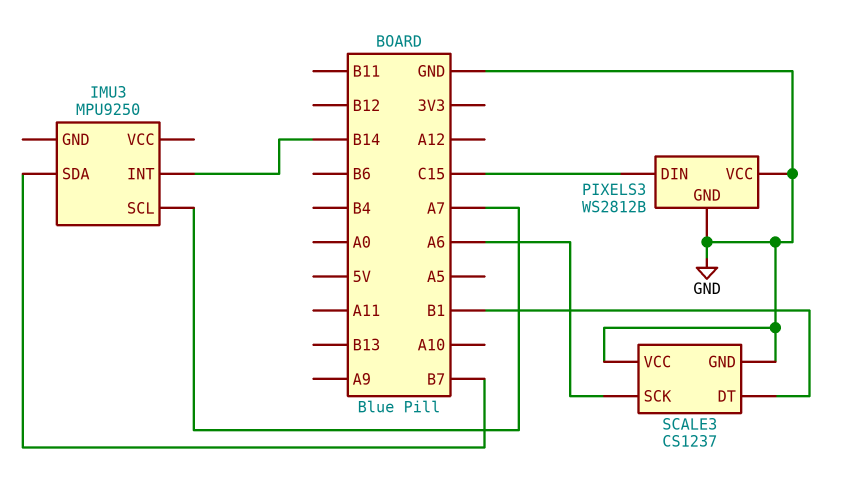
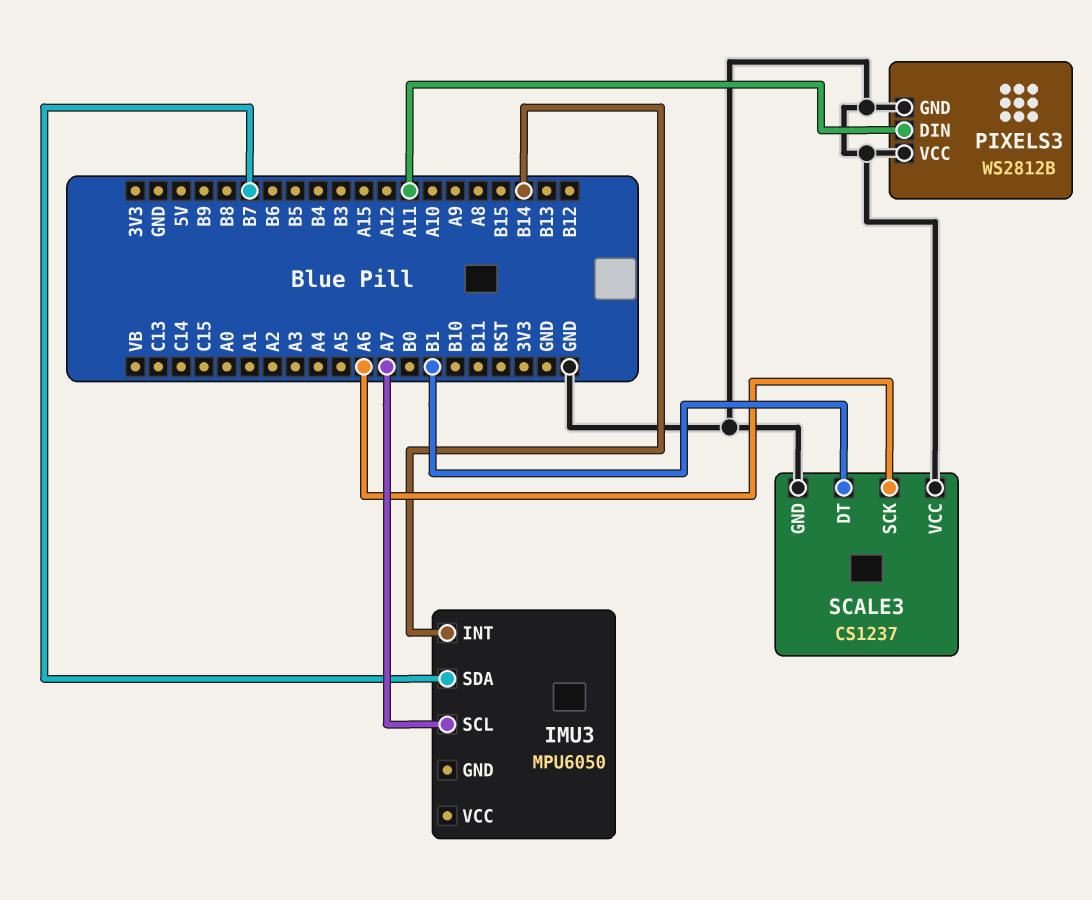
IMU3: MPU9250 -> MPU6050
PIXELS3 pin DIN: C15 -> A11

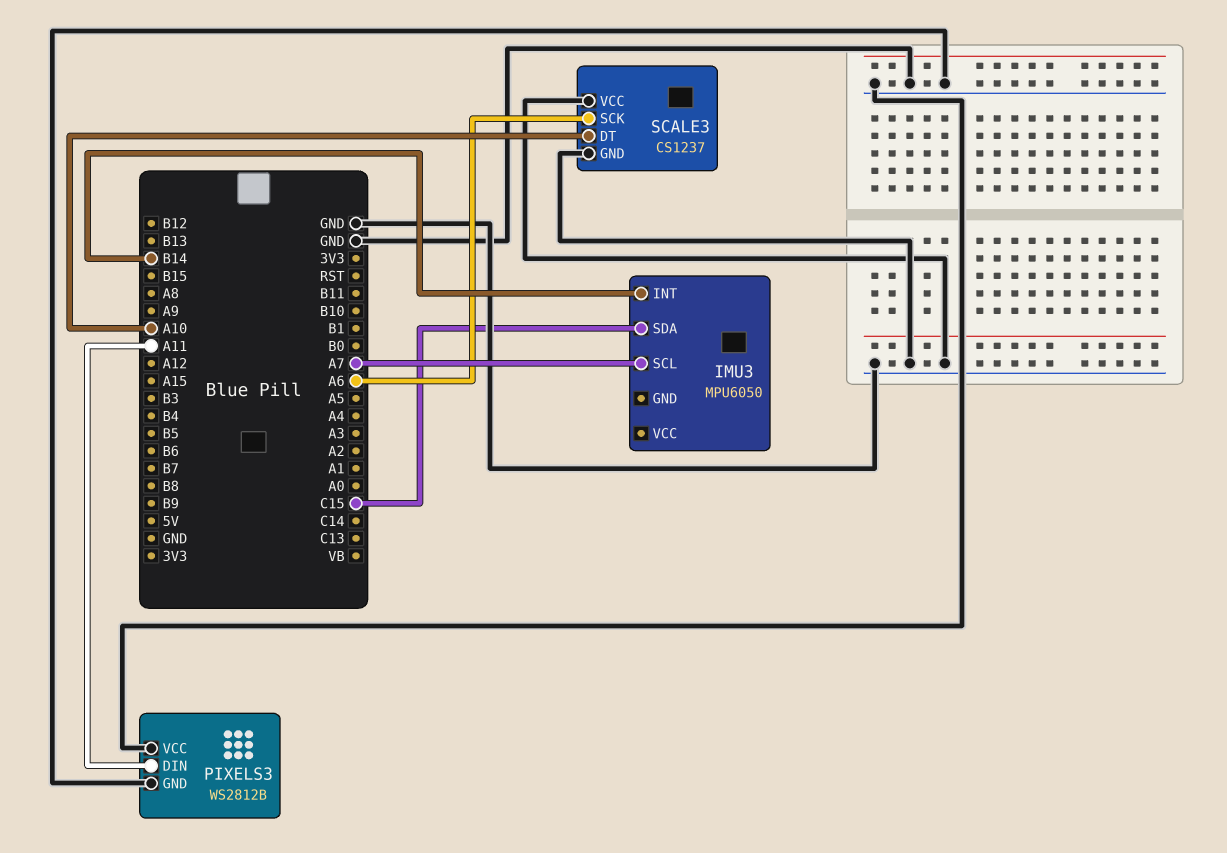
IMU3 pin SDA: B7 -> C15
SCALE3 pin DT: B1 -> A10

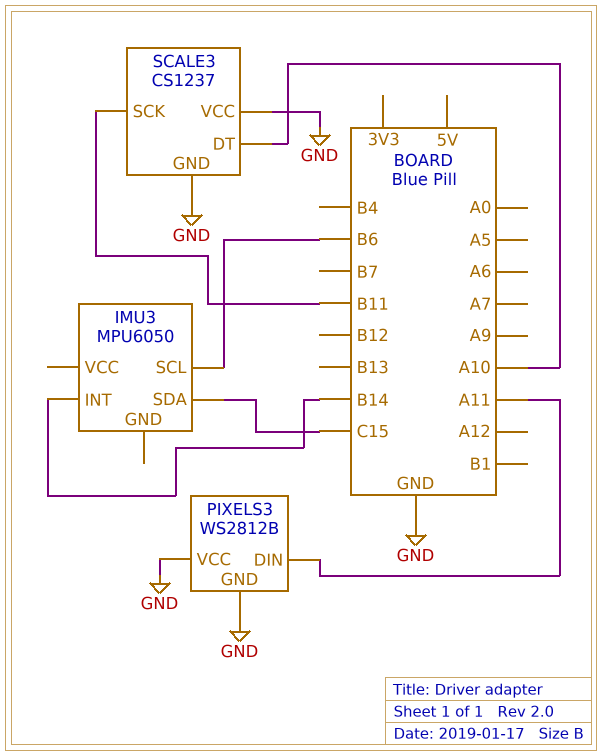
IMU3 pin SCL: A7 -> B6
SCALE3 pin SCK: A6 -> B11

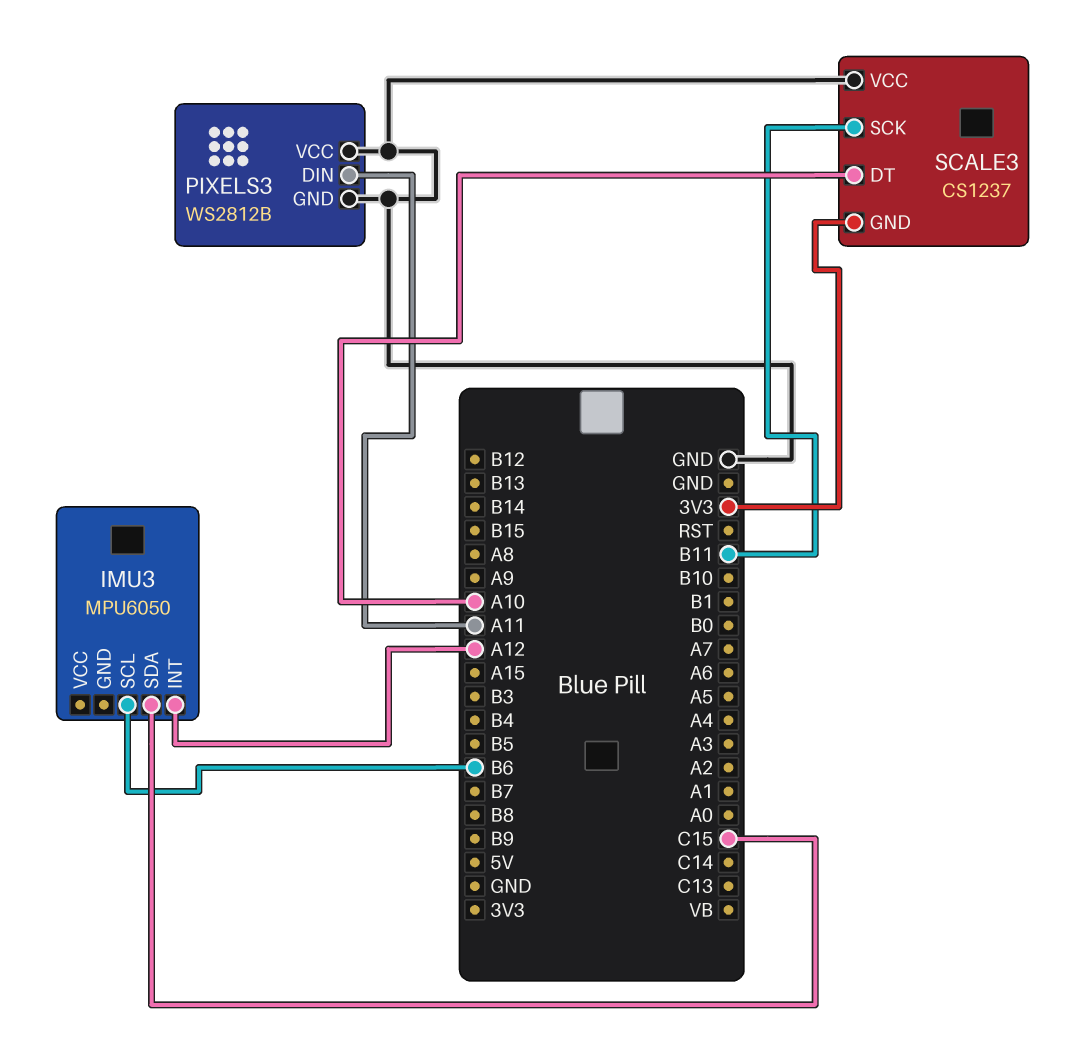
IMU3 pin INT: B14 -> A12
SCALE3 pin GND: GND -> 3V3

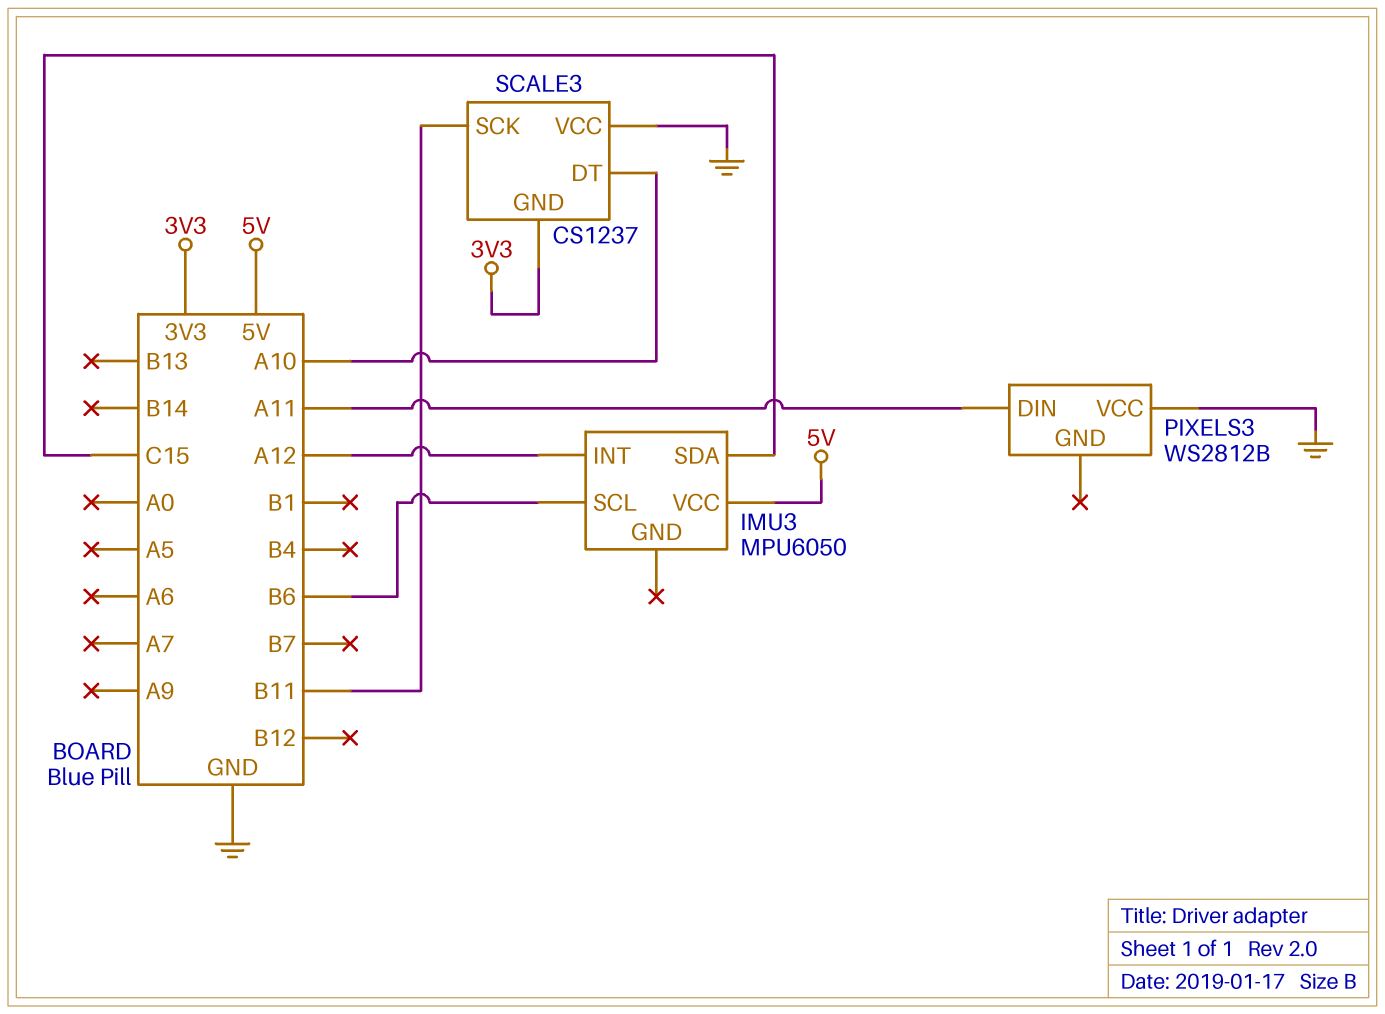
IMU3 pin VCC: none -> 5V
PIXELS3 pin GND: GND -> none

